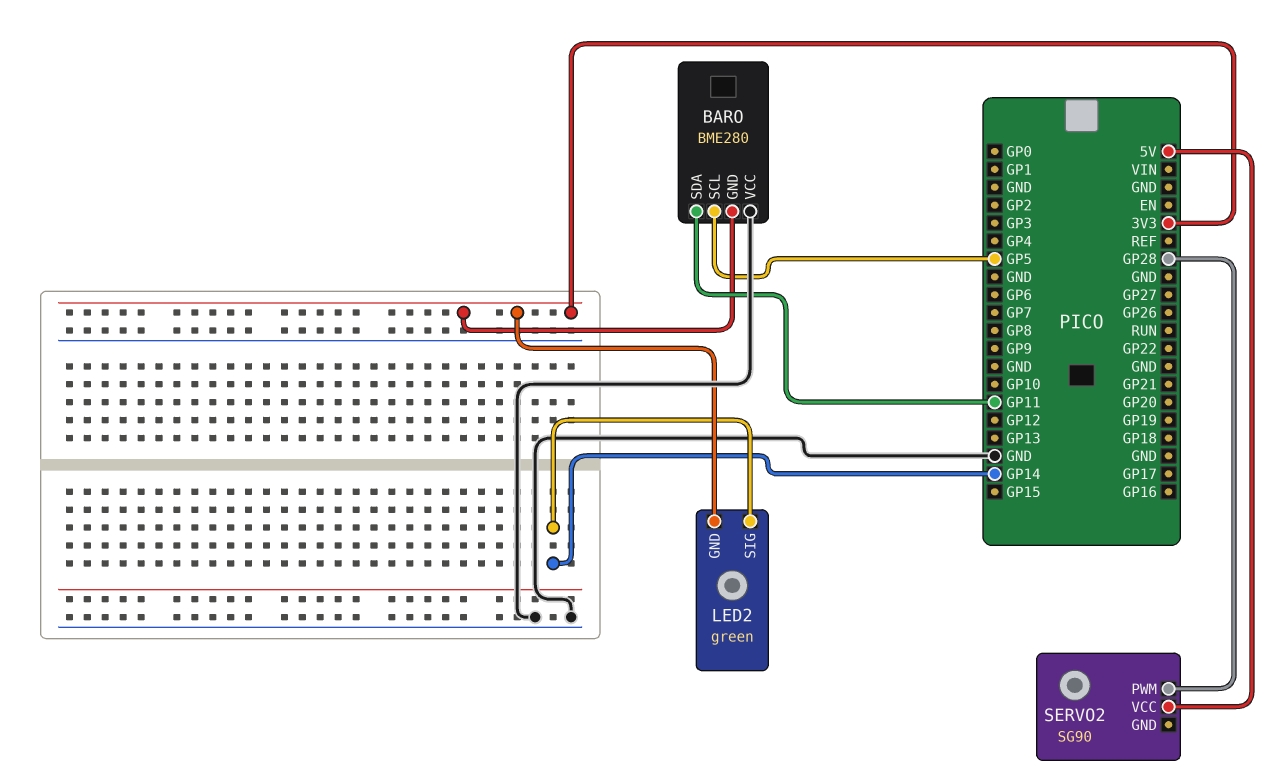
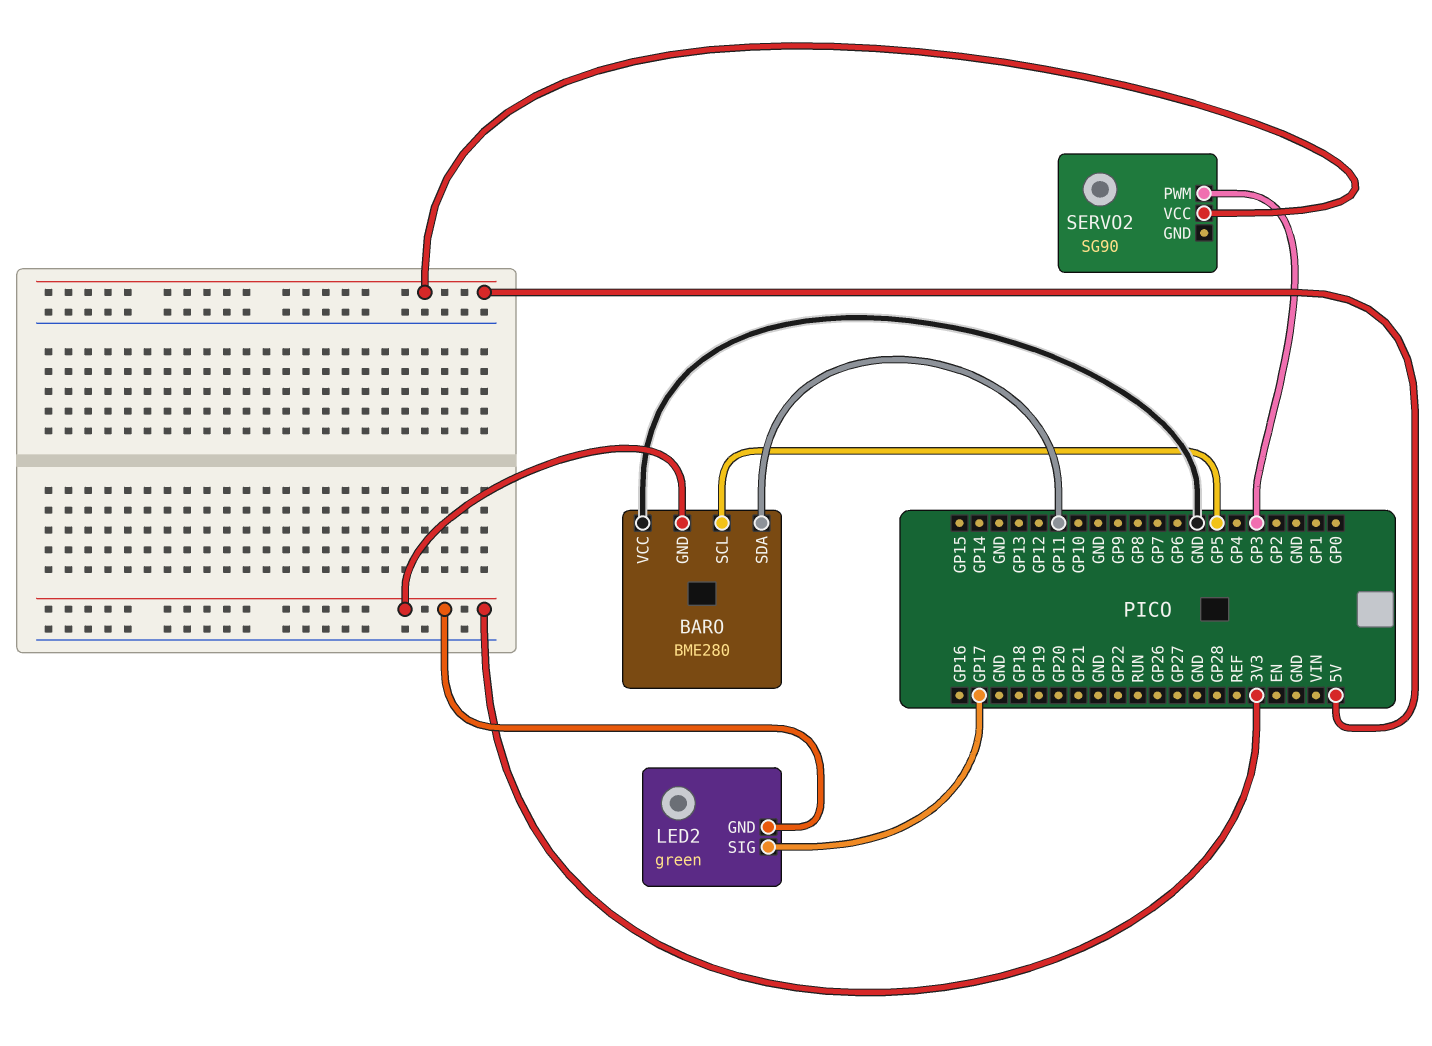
LED2 pin SIG: GP14 -> GP17
SERVO2 pin PWM: GP28 -> GP3

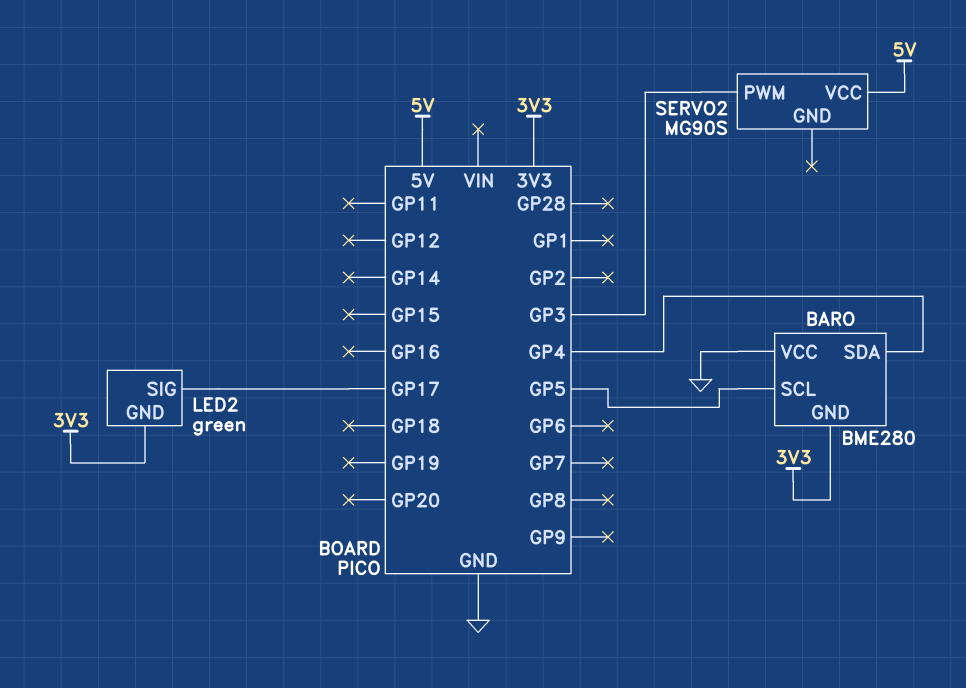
BARO pin SDA: GP11 -> GP4
SERVO2: SG90 -> MG90S

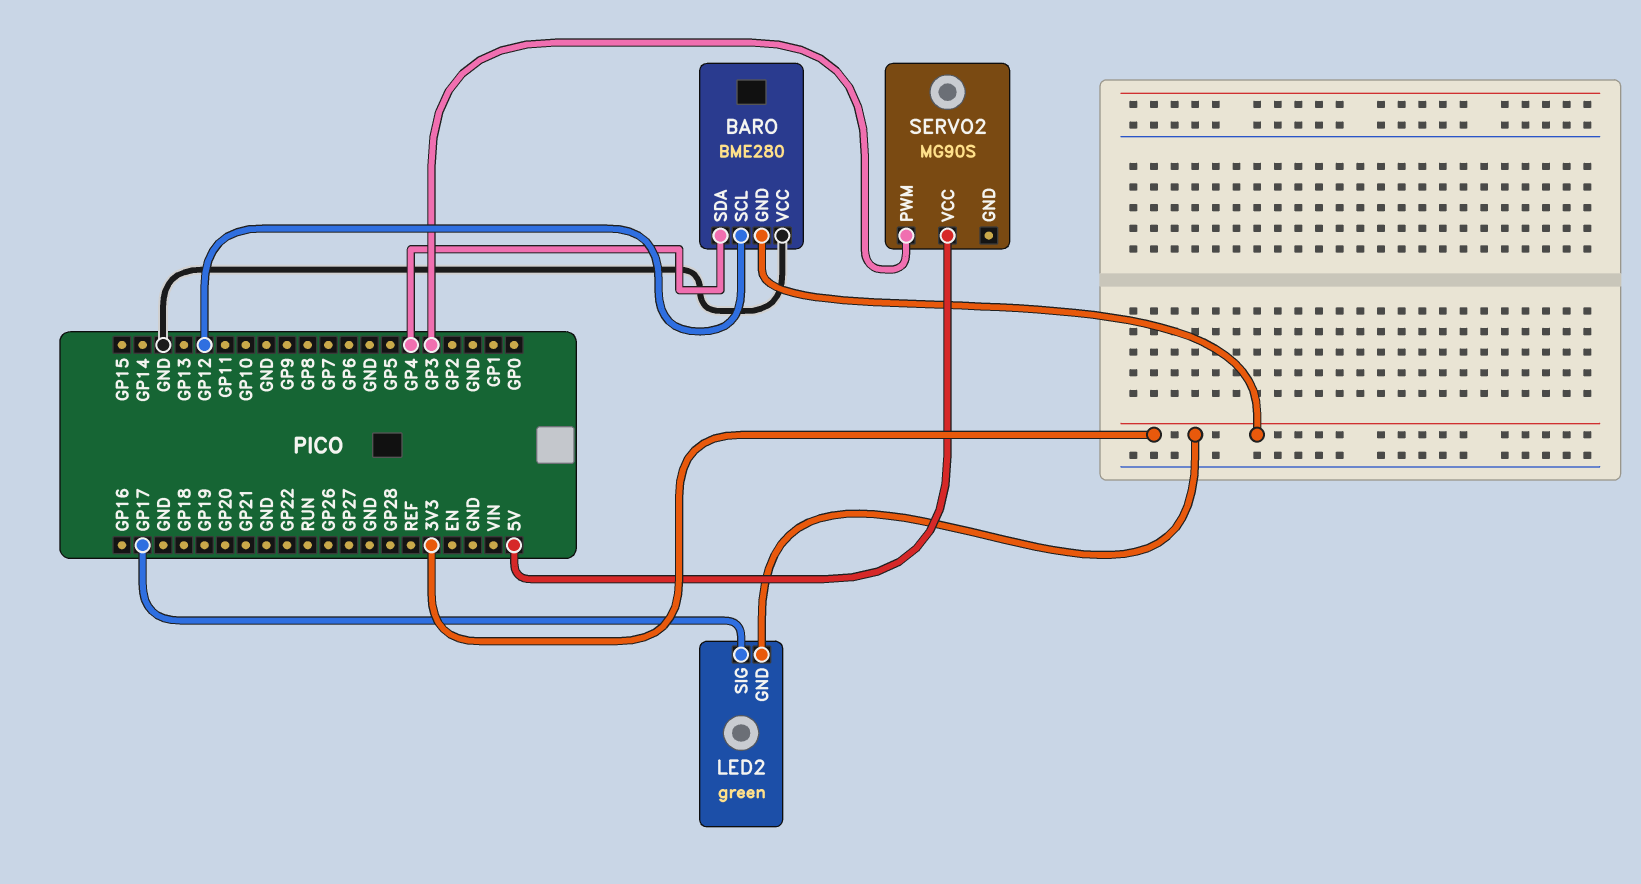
BARO pin SCL: GP5 -> GP12

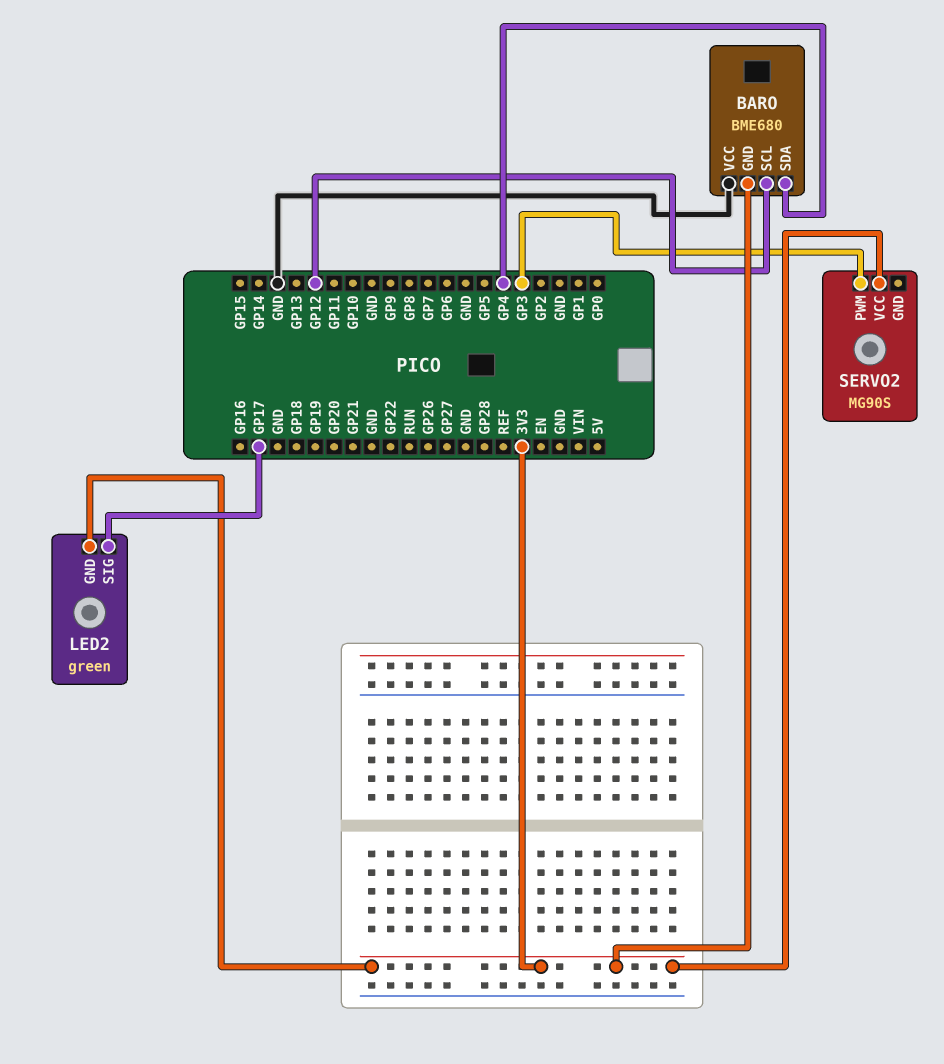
BARO: BME280 -> BME680
SERVO2 pin VCC: 5V -> 3V3

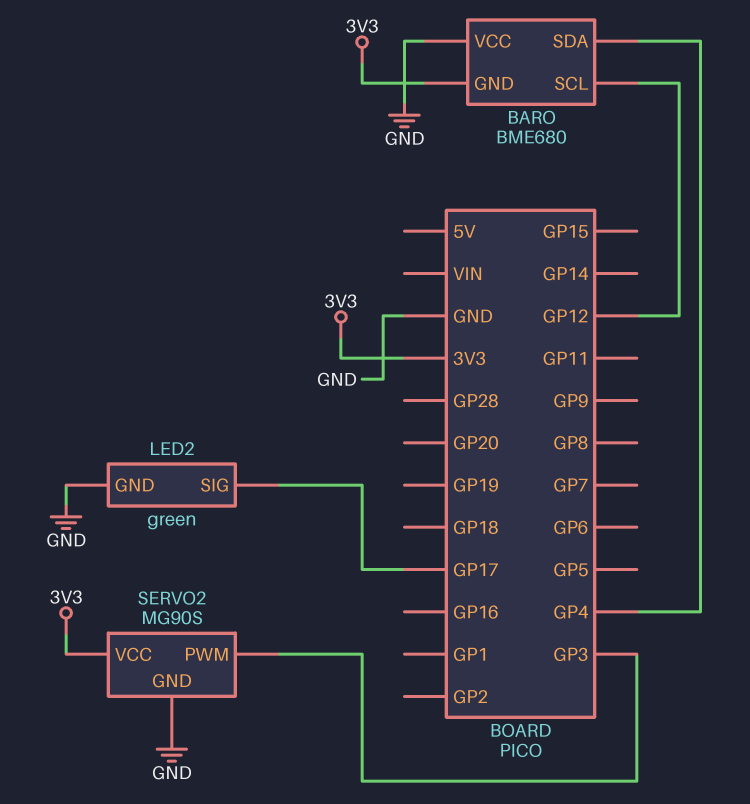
LED2 pin GND: 3V3 -> GND
SERVO2 pin GND: none -> GND

